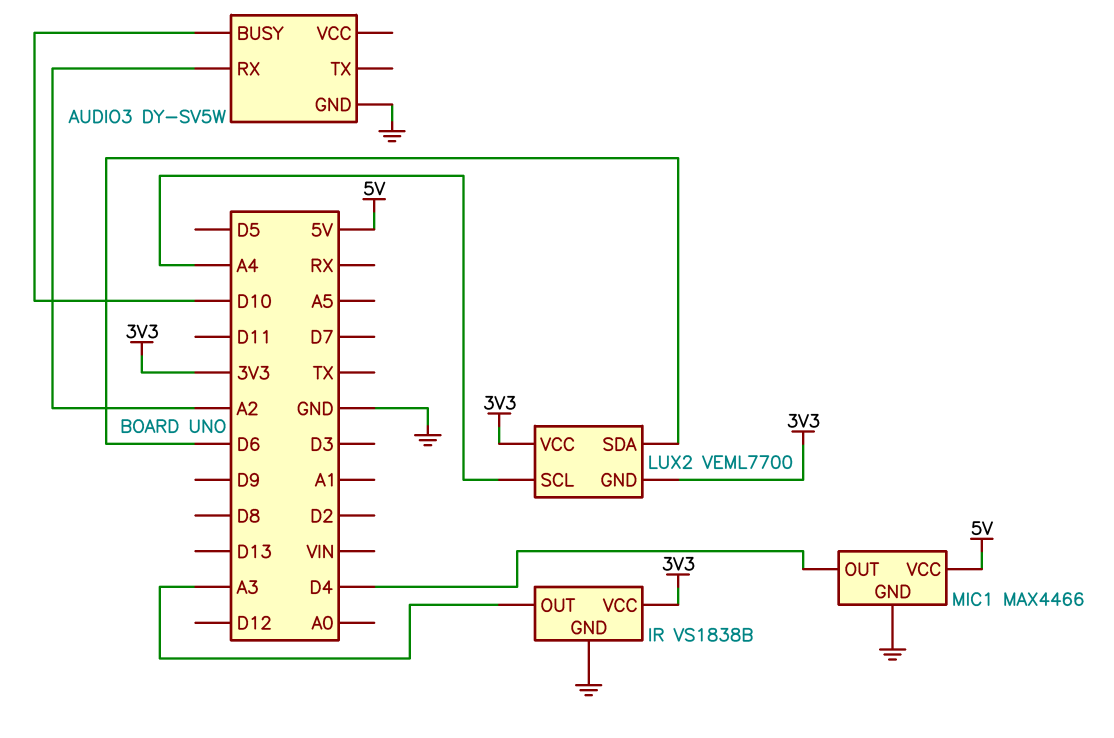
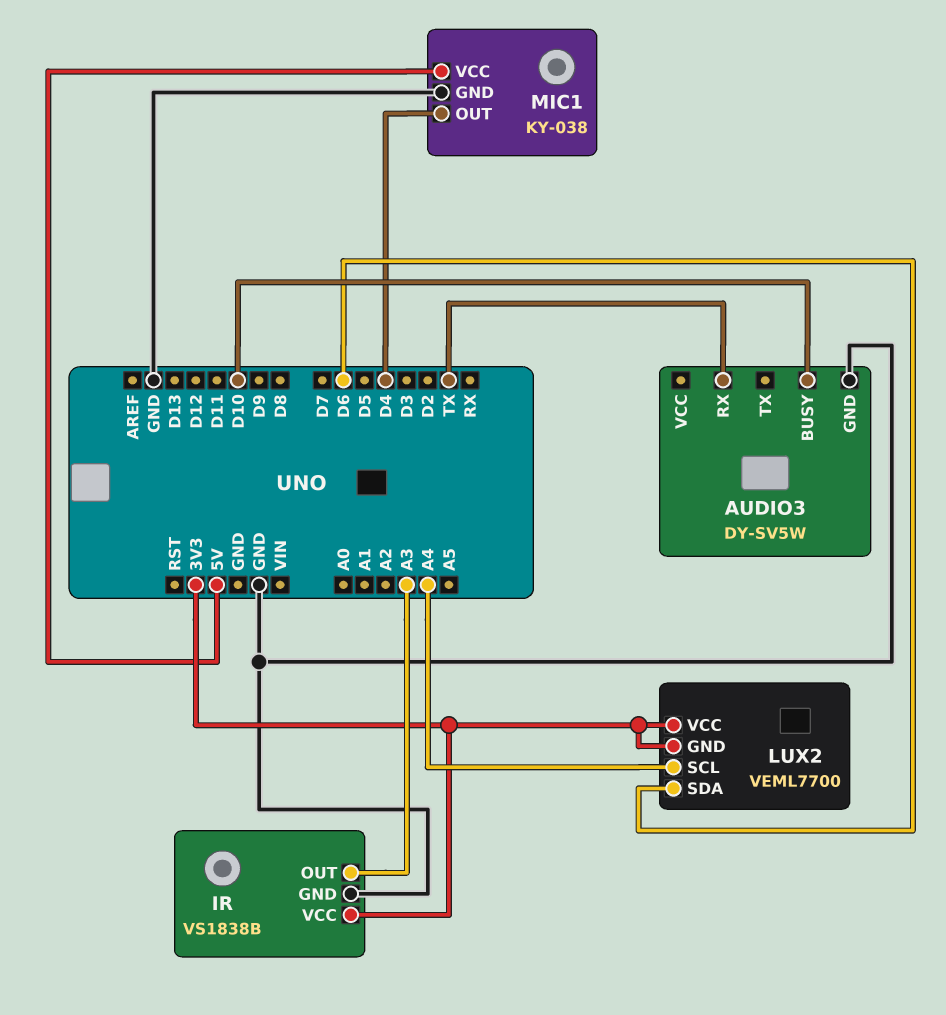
AUDIO3 pin RX: A2 -> TX
MIC1: MAX4466 -> KY-038

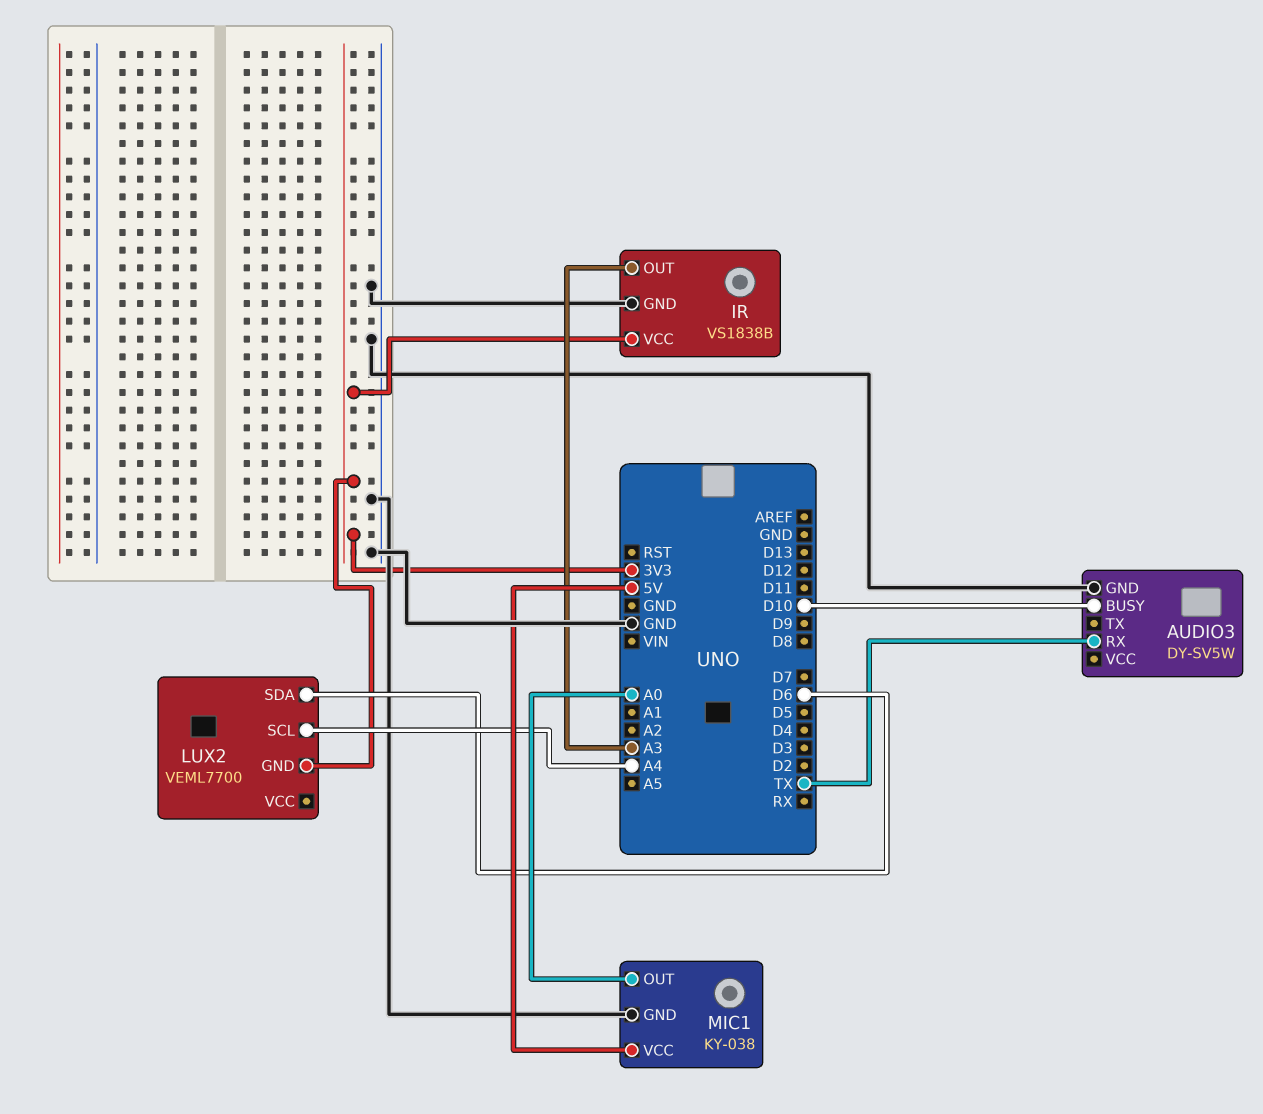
LUX2 pin VCC: 3V3 -> none
MIC1 pin OUT: D4 -> A0

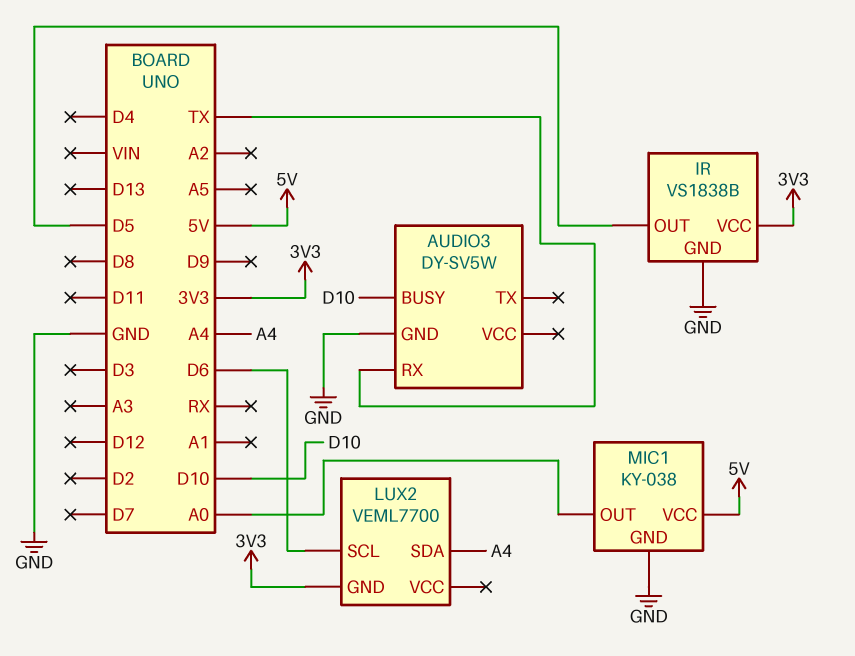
IR pin OUT: A3 -> D5
LUX2 pin SCL: A4 -> D6
LUX2 pin SDA: D6 -> A4

